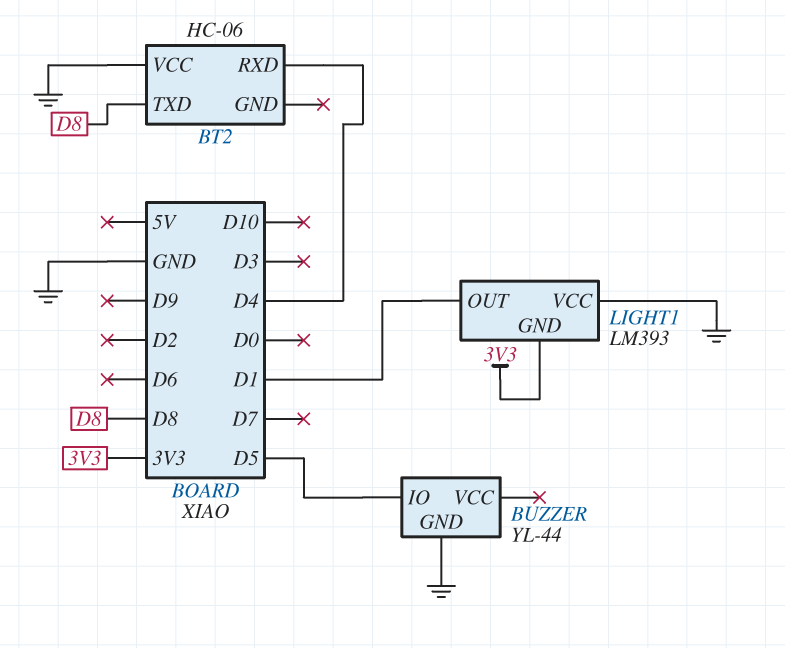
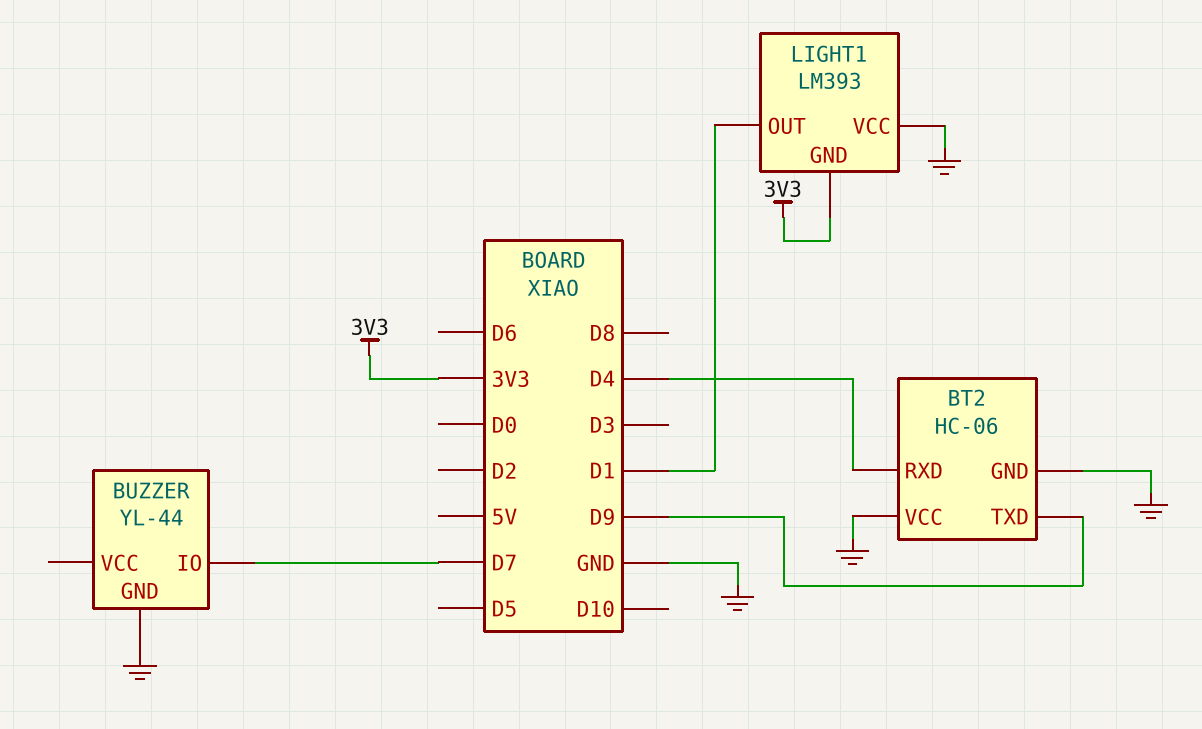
BT2 pin GND: none -> GND
BT2 pin TXD: D8 -> D9
BUZZER pin IO: D5 -> D7

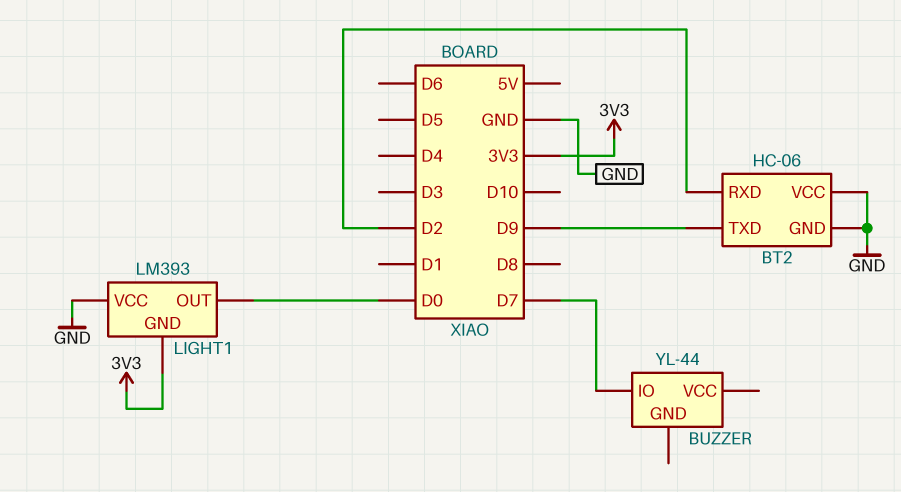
BT2 pin RXD: D4 -> D2
BUZZER pin GND: GND -> none
LIGHT1 pin OUT: D1 -> D0

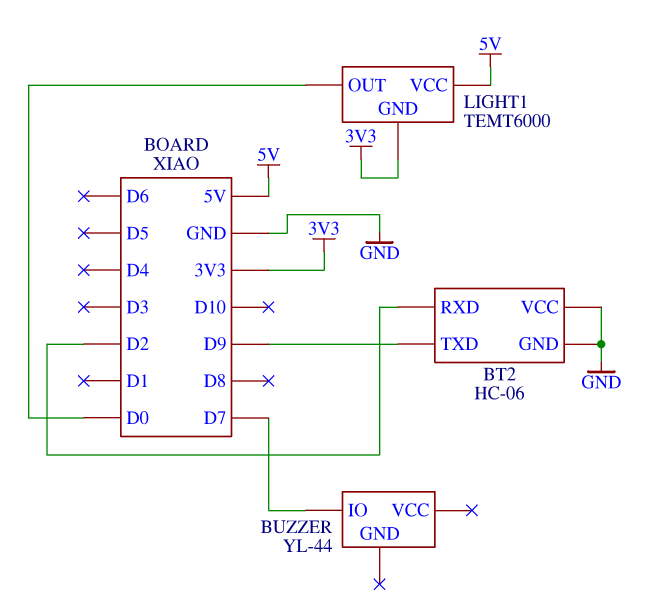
LIGHT1: LM393 -> TEMT6000
LIGHT1 pin VCC: GND -> 5V

